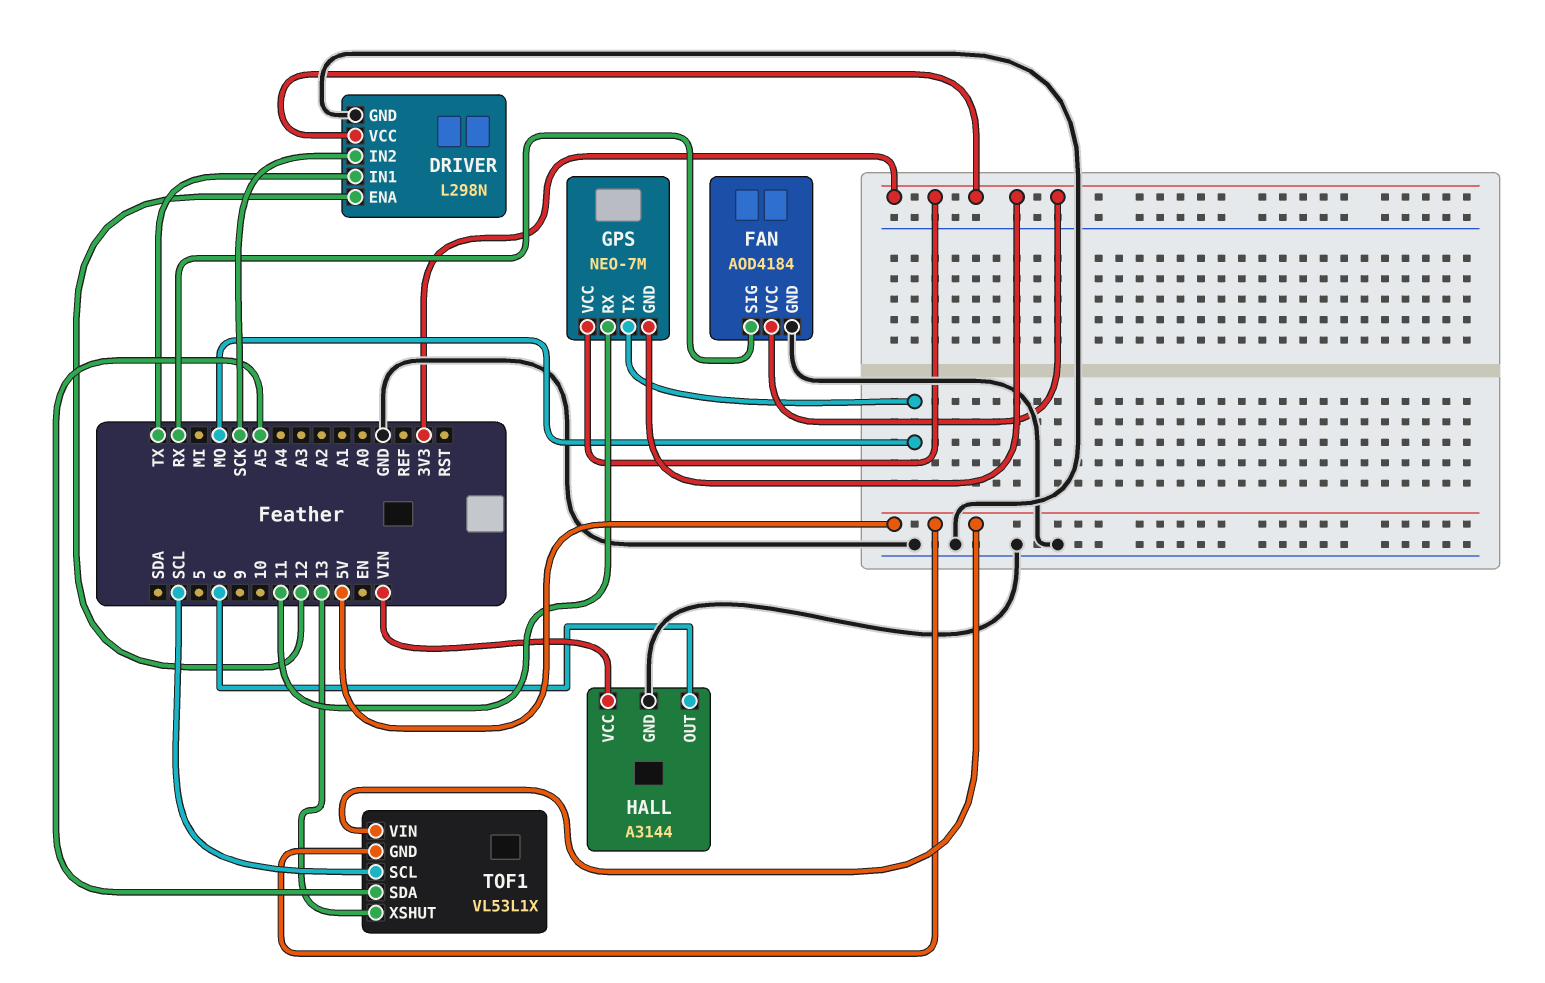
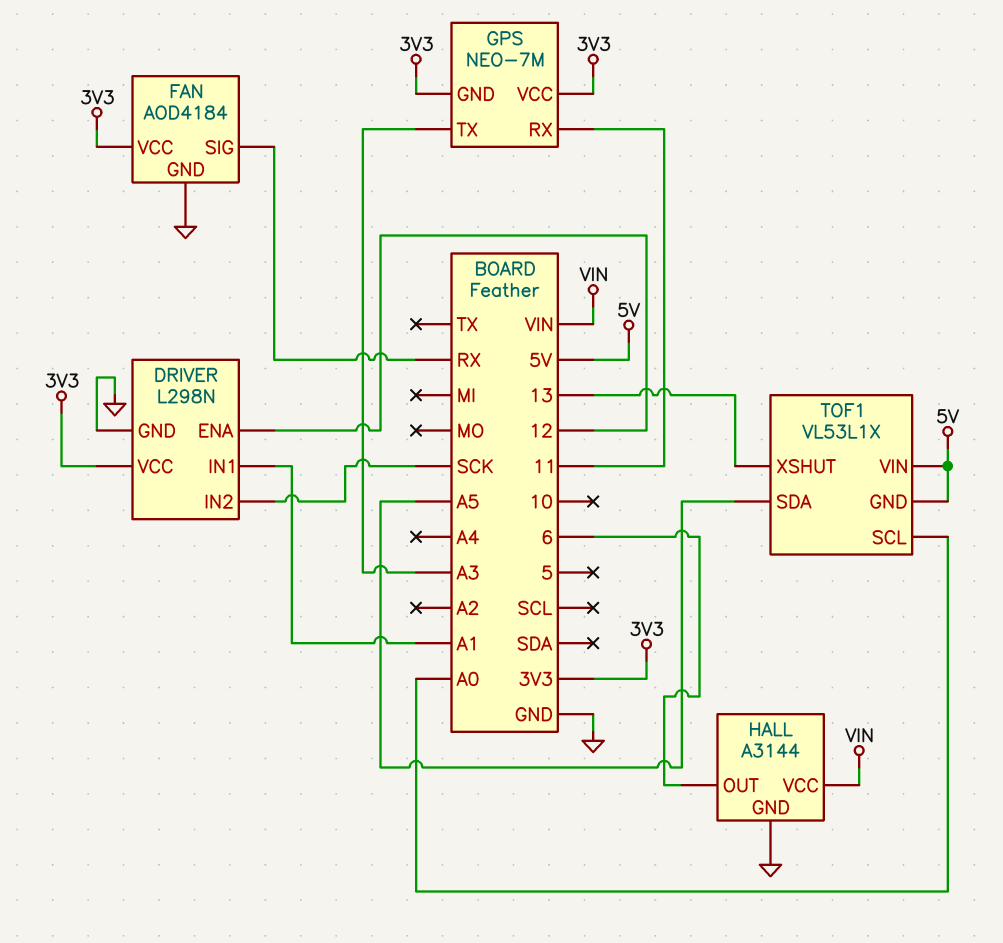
DRIVER pin IN1: TX -> A1
GPS pin TX: MO -> A3
TOF1 pin SCL: SCL -> A0

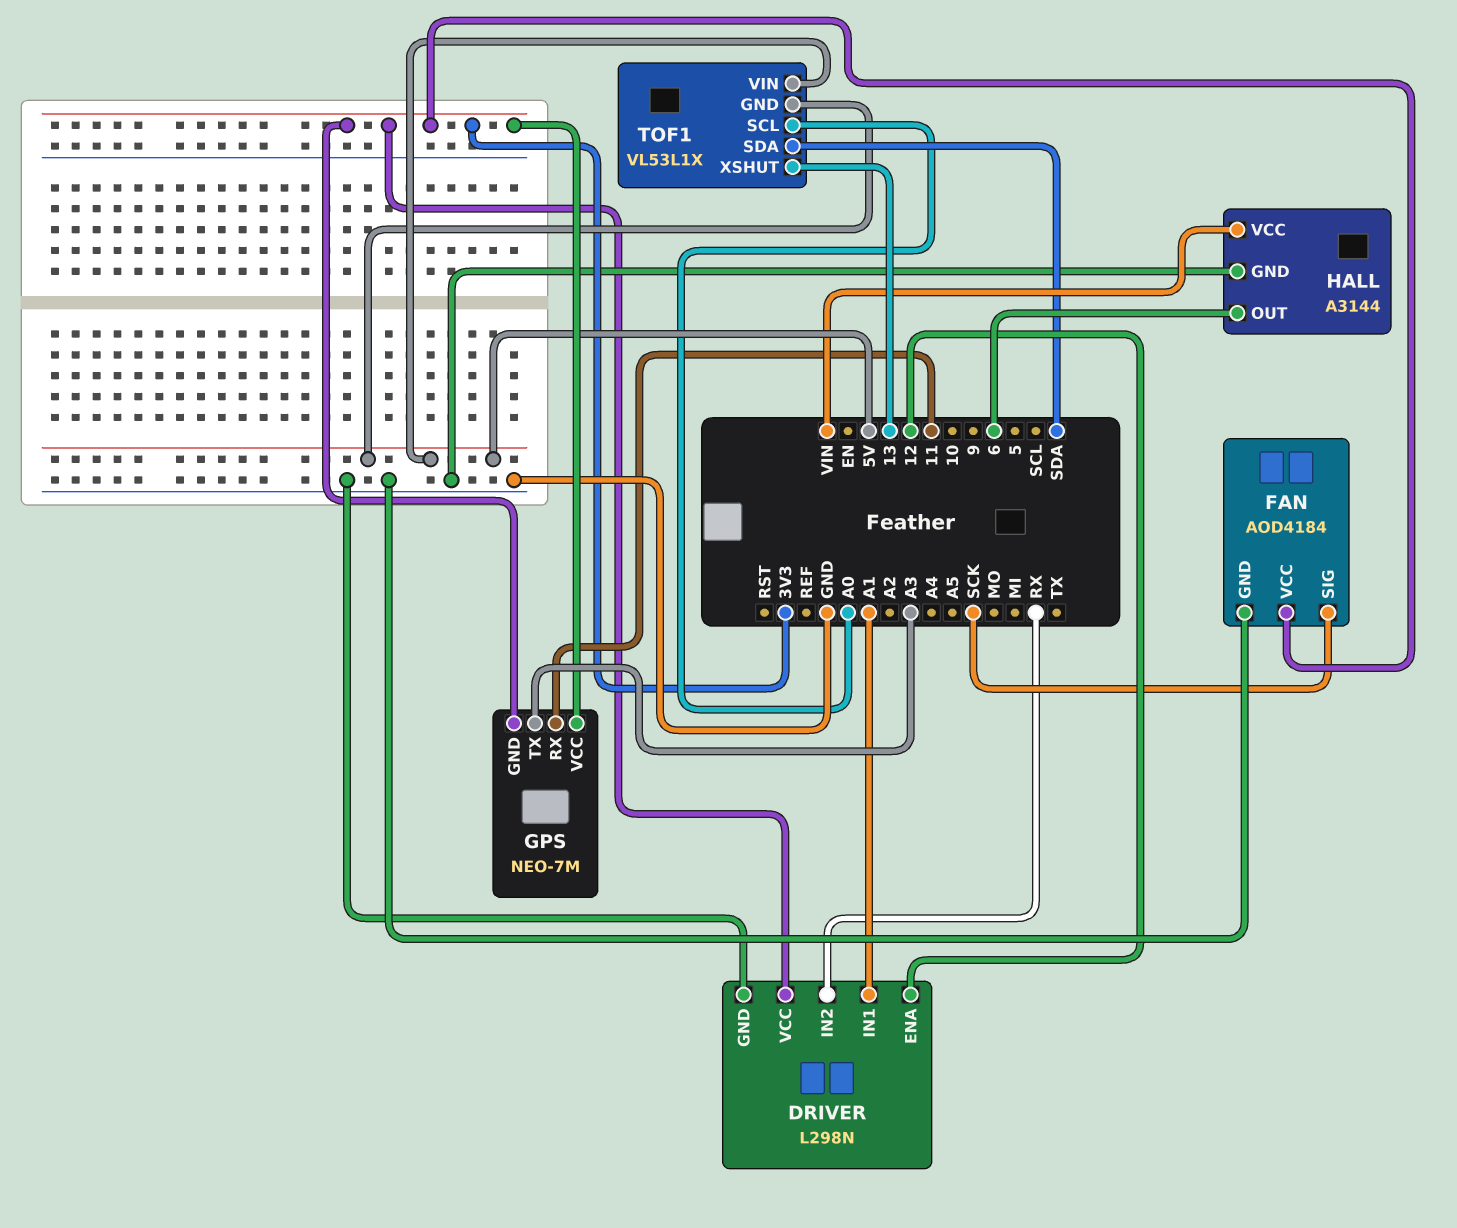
DRIVER pin IN2: SCK -> RX
FAN pin SIG: RX -> SCK
TOF1 pin SDA: A5 -> SDA

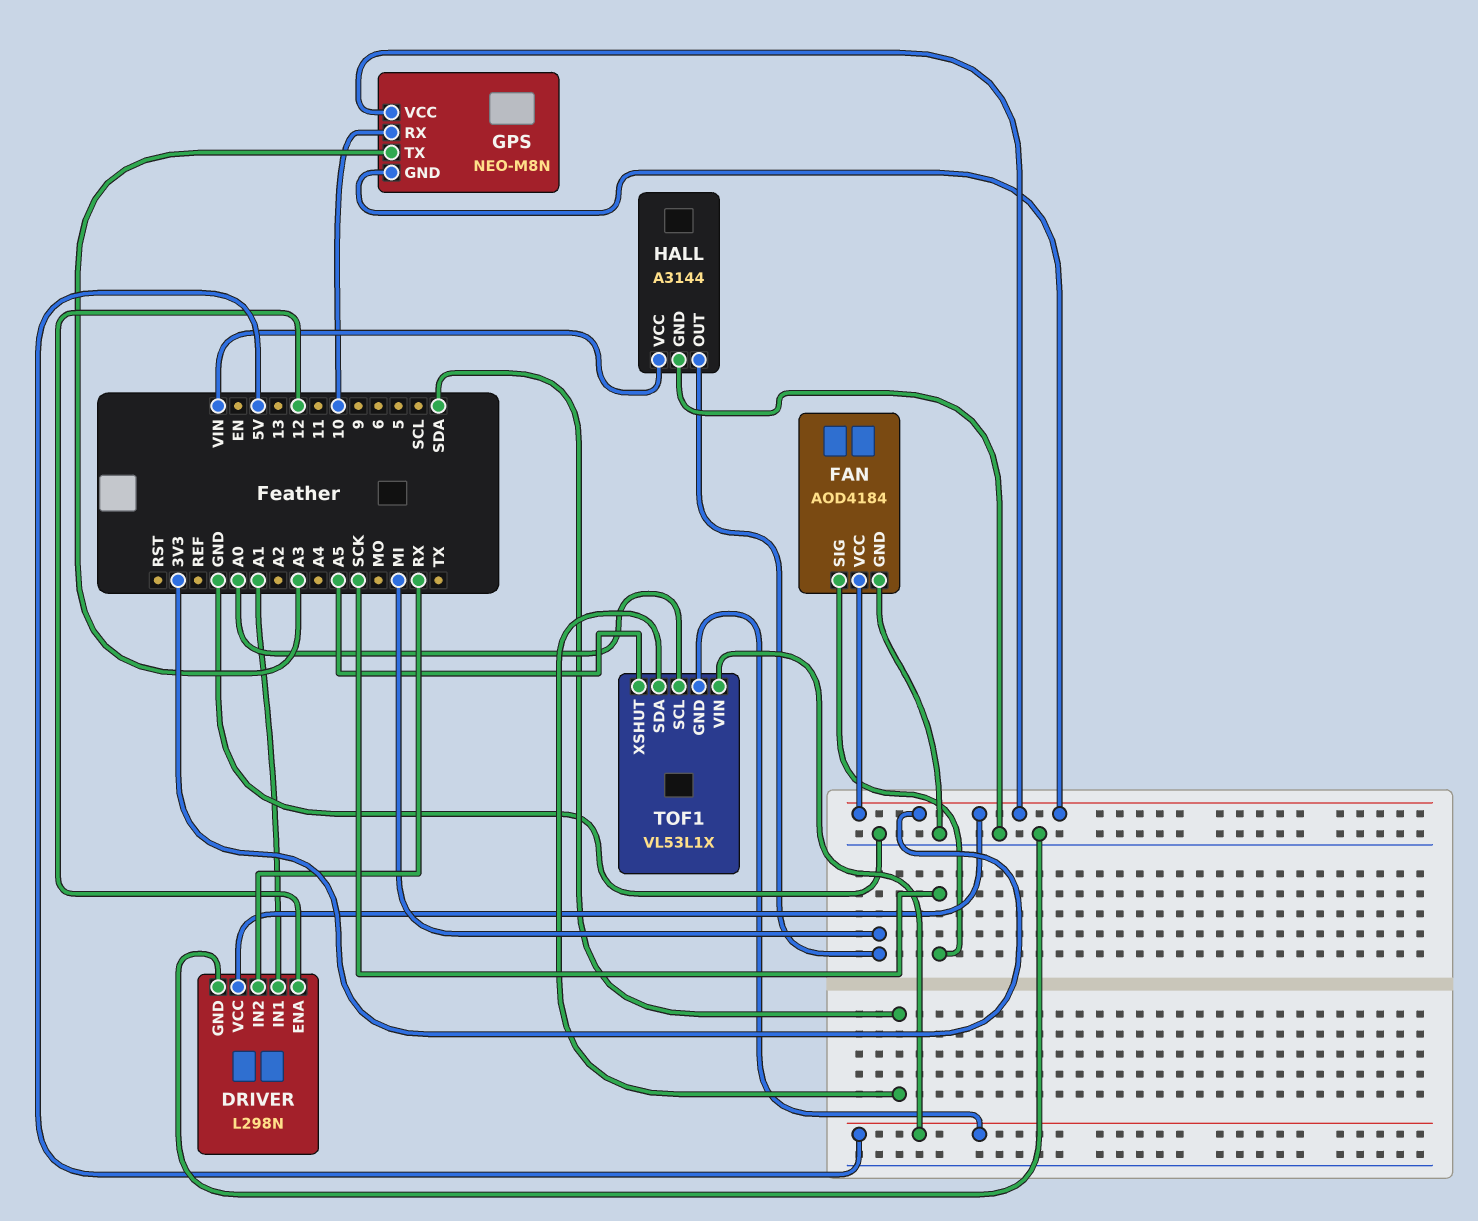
GPS: NEO-7M -> NEO-M8N
GPS pin RX: 11 -> 10
HALL pin OUT: 6 -> MI
TOF1 pin XSHUT: 13 -> A5

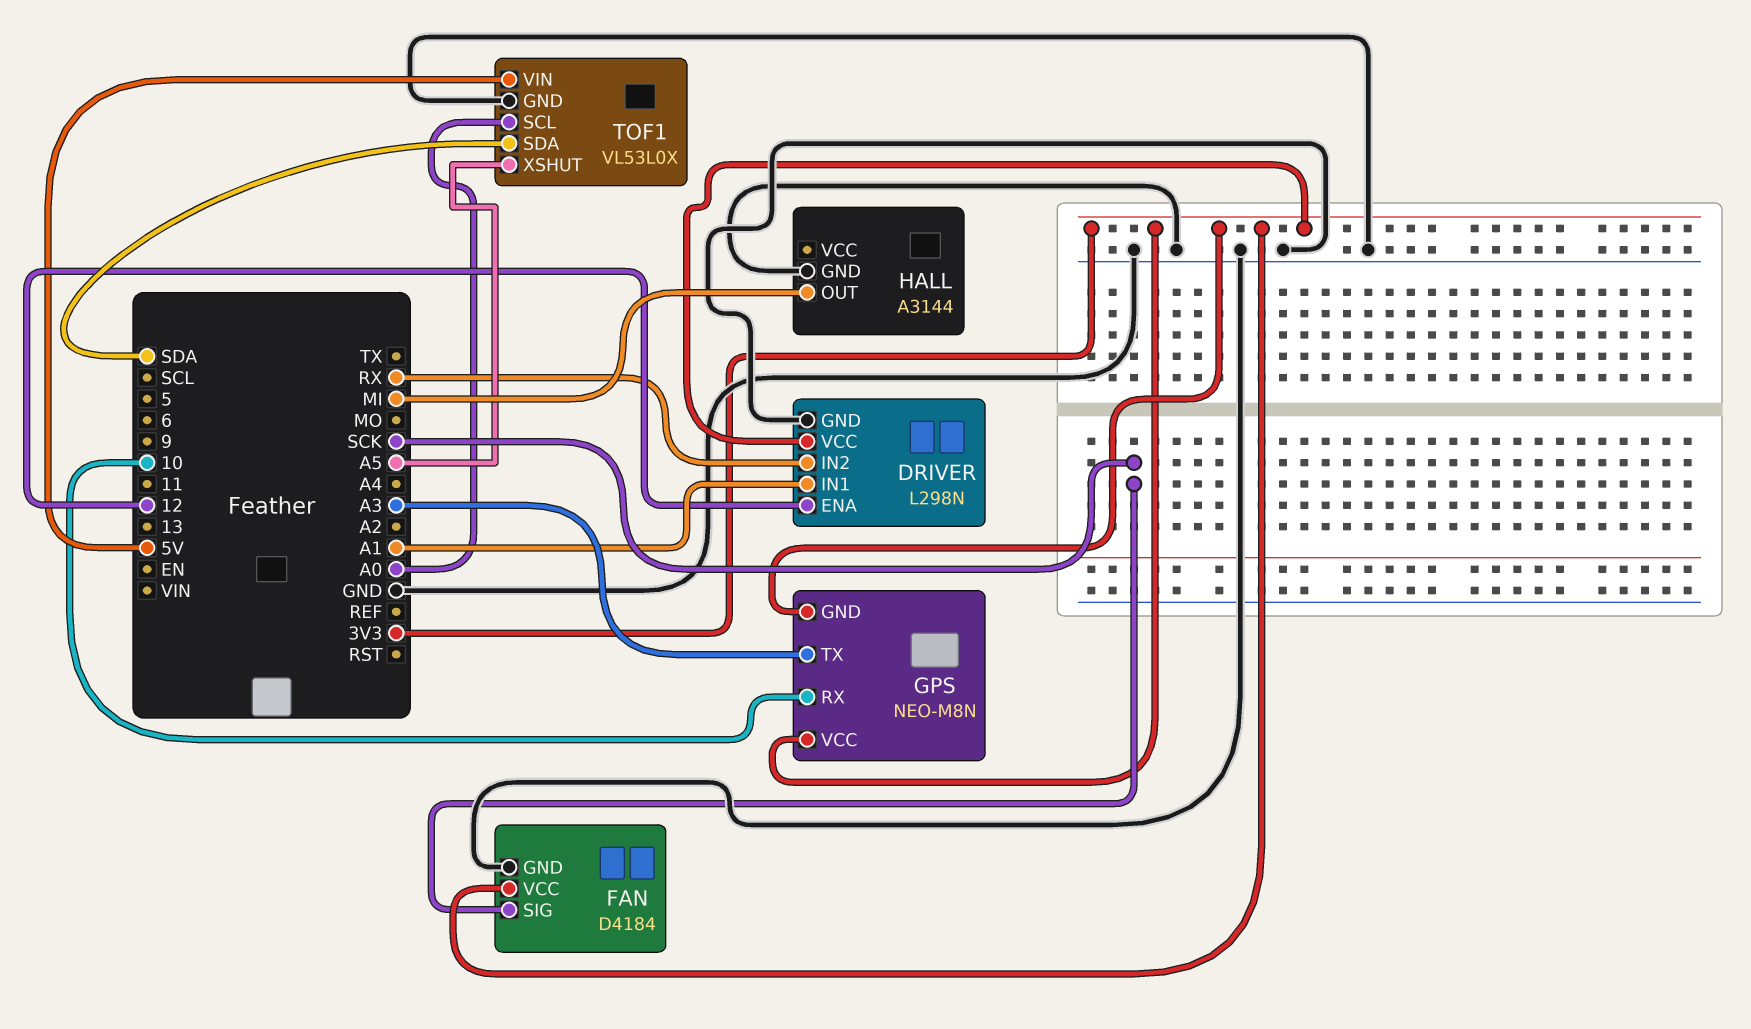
FAN: AOD4184 -> D4184
HALL pin VCC: VIN -> none
TOF1: VL53L1X -> VL53L0X
TOF1 pin GND: 5V -> GND

